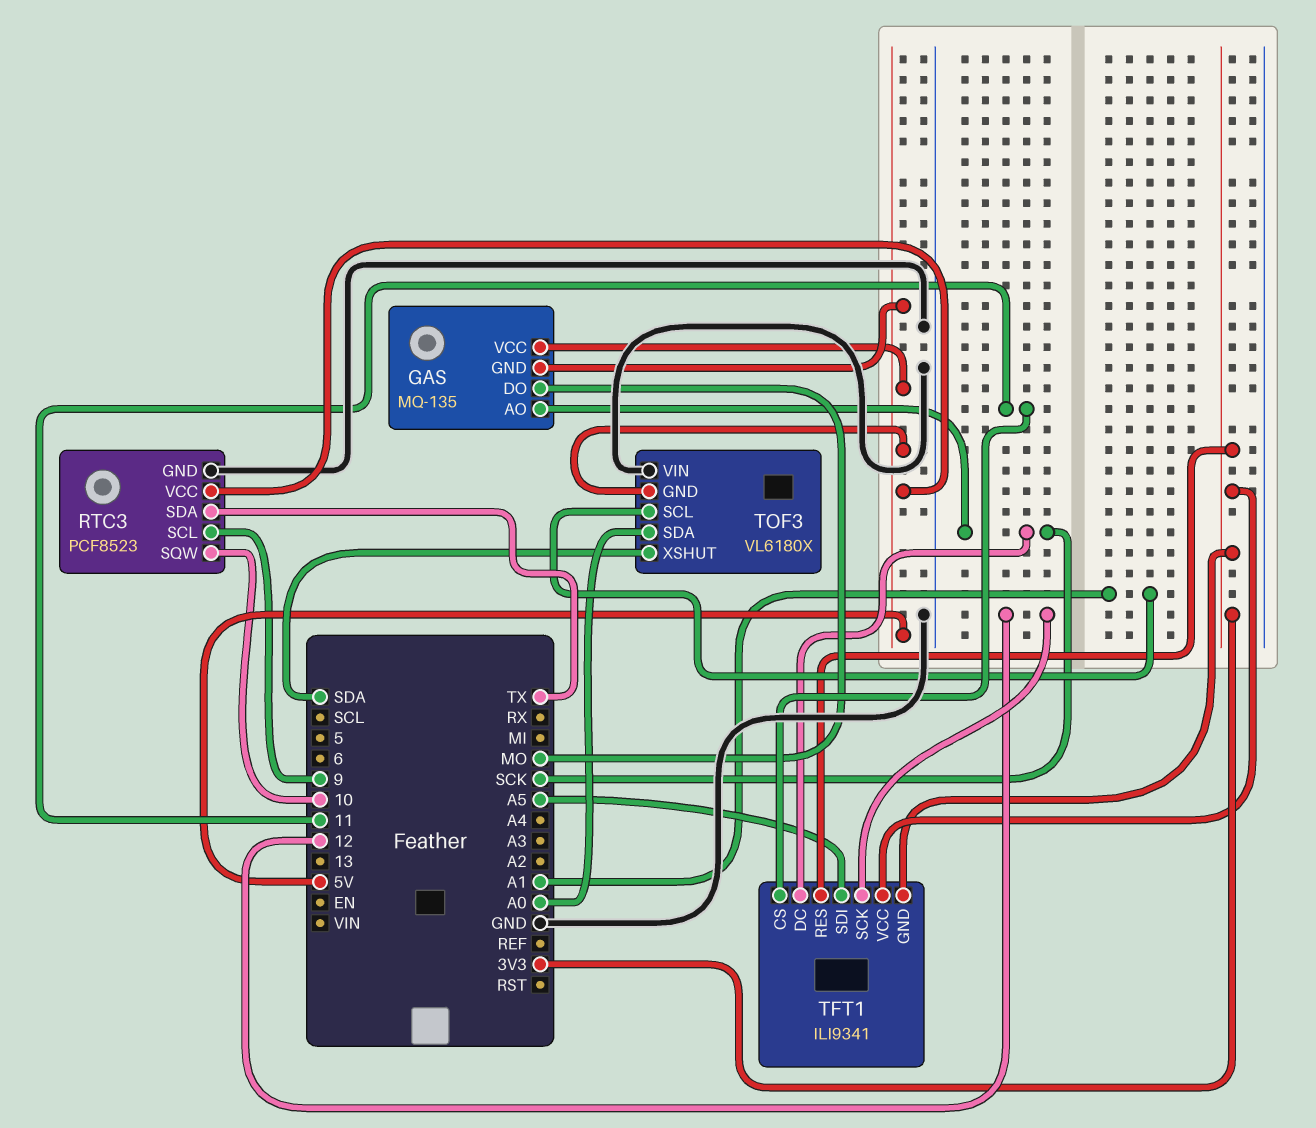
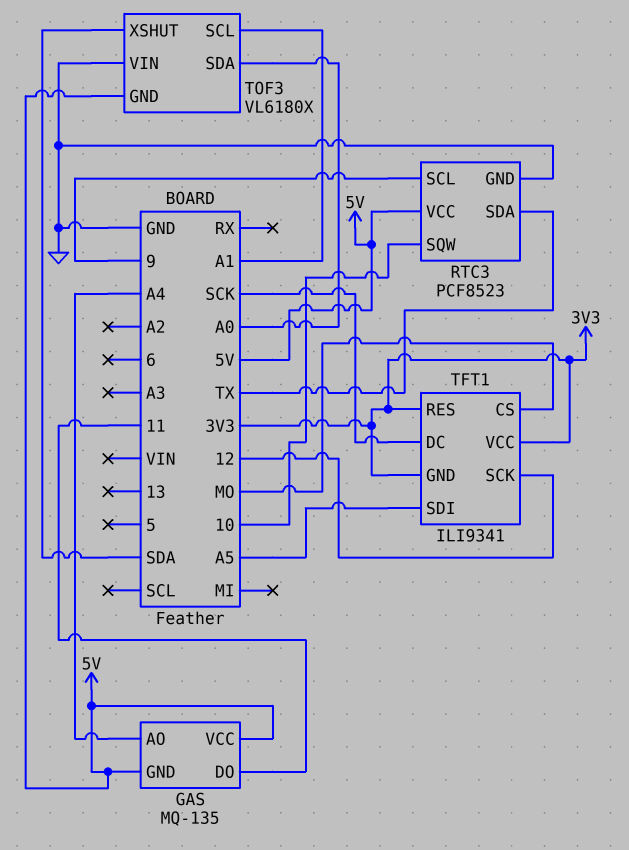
GAS pin AO: SCK -> A4
GAS pin DO: MO -> 11
TFT1 pin CS: 11 -> MO

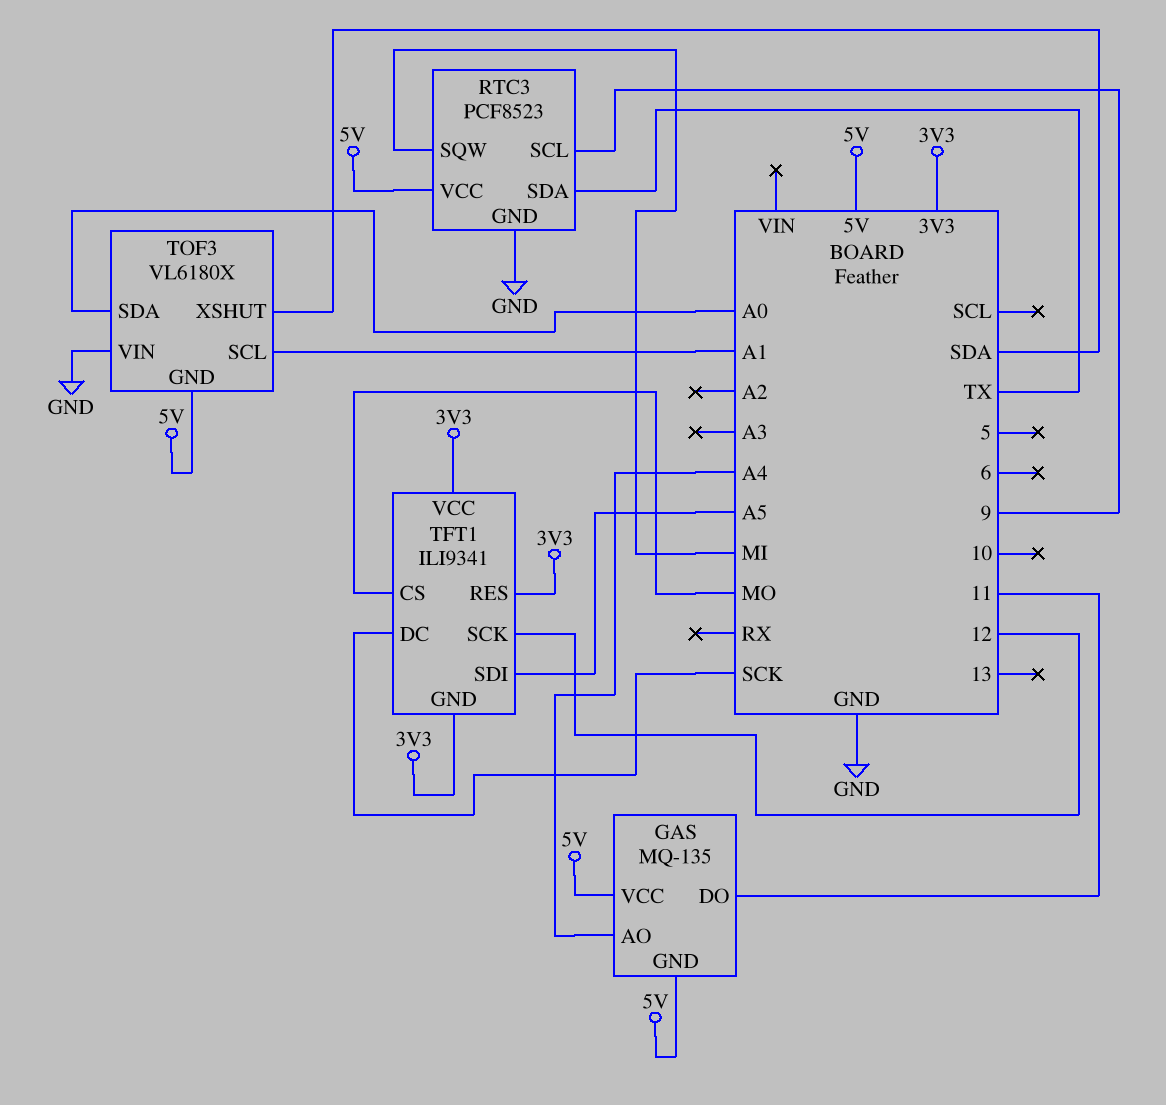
RTC3 pin SQW: 10 -> MI

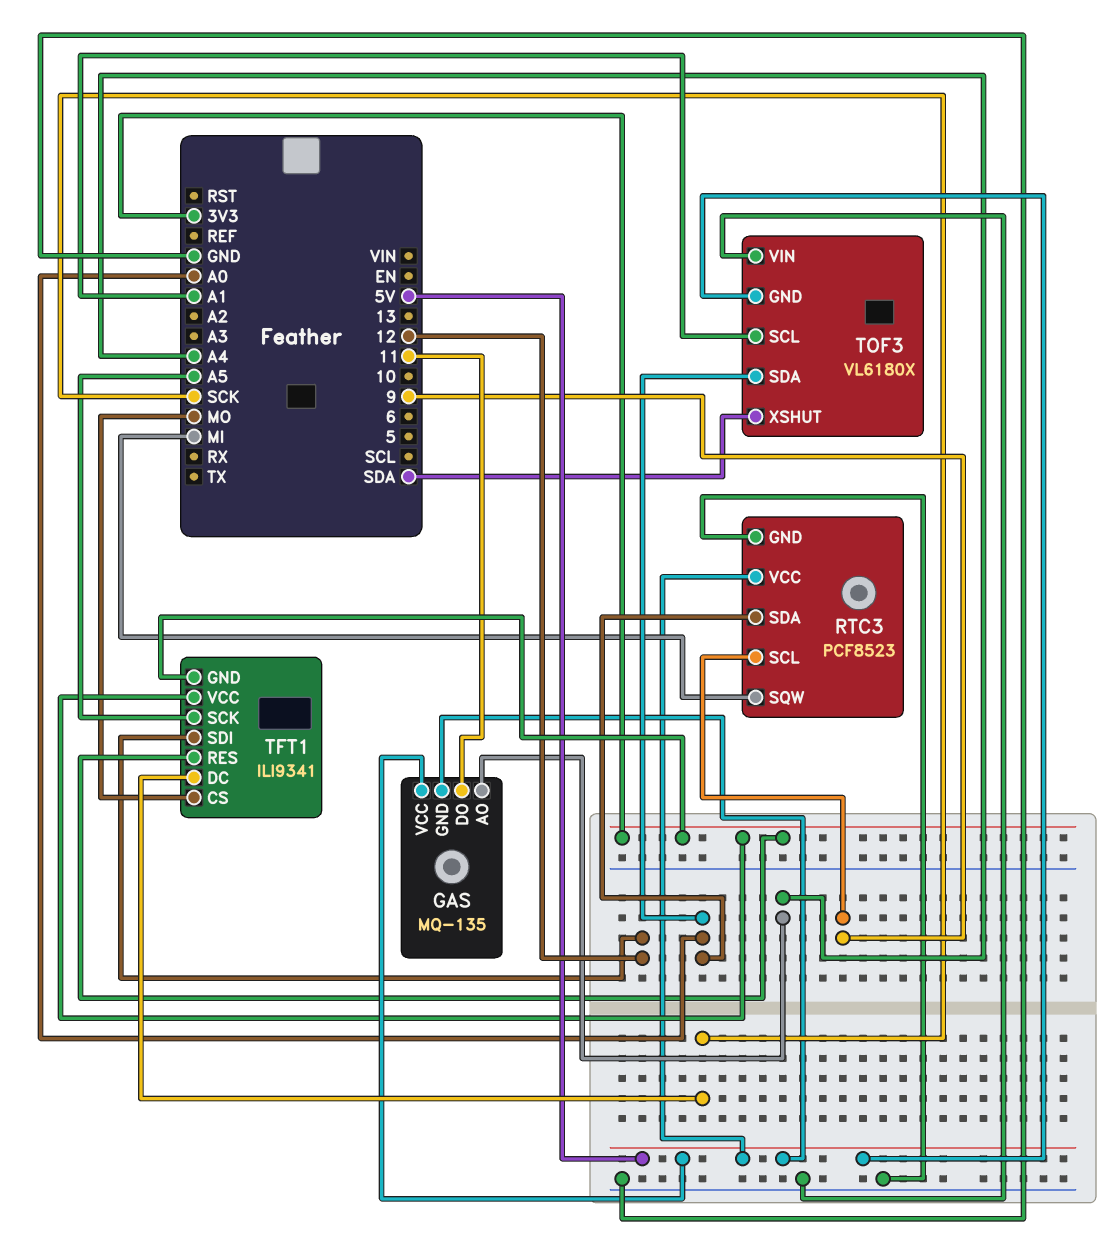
RTC3 pin SDA: TX -> A0
TFT1 pin SCK: 12 -> A5
TFT1 pin SDI: A5 -> 12

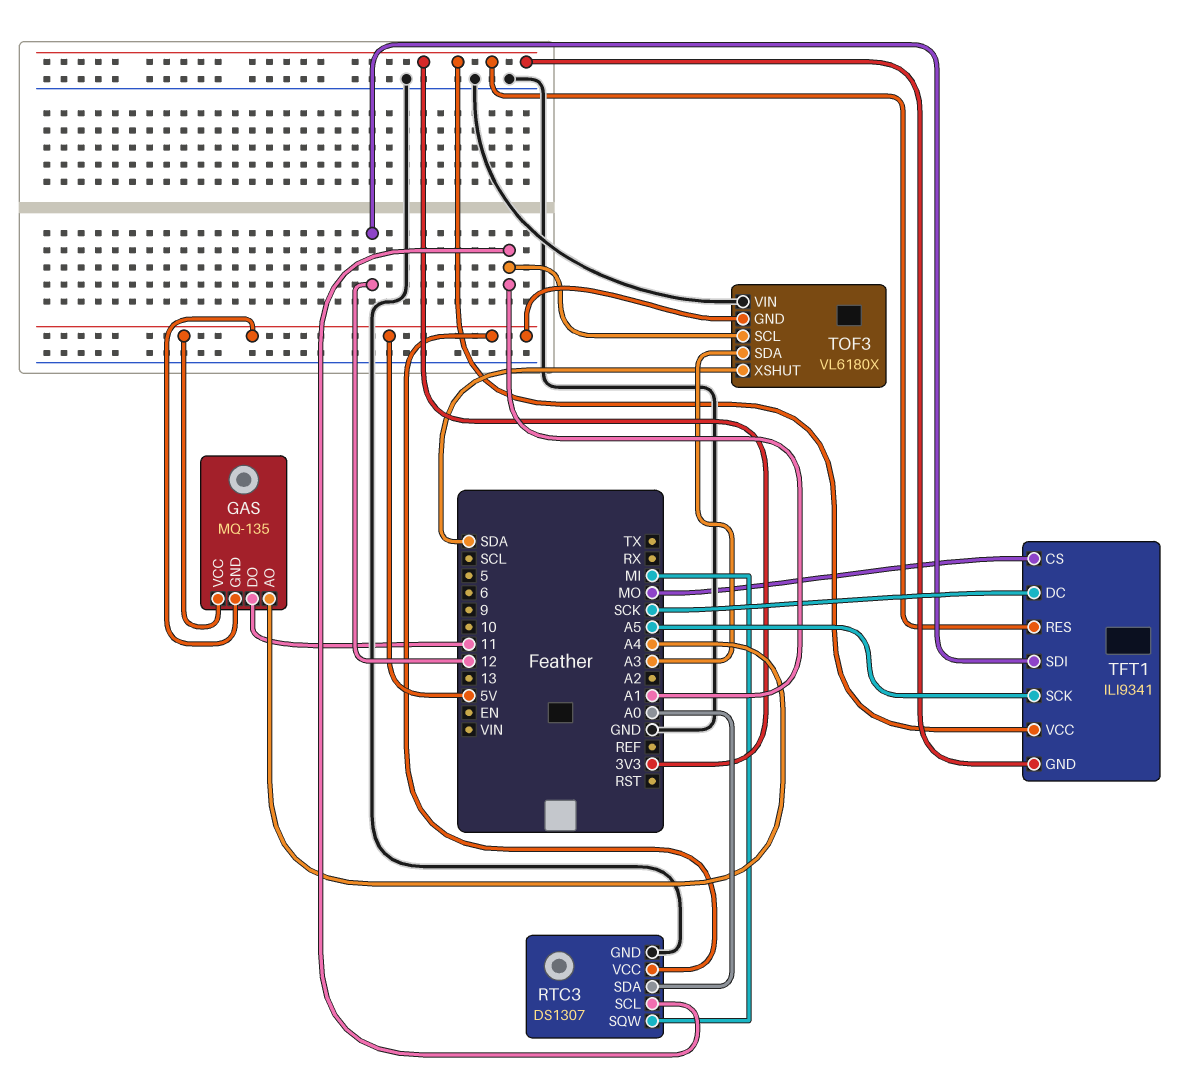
RTC3: PCF8523 -> DS1307
RTC3 pin SCL: 9 -> A1
TOF3 pin SDA: A0 -> A3

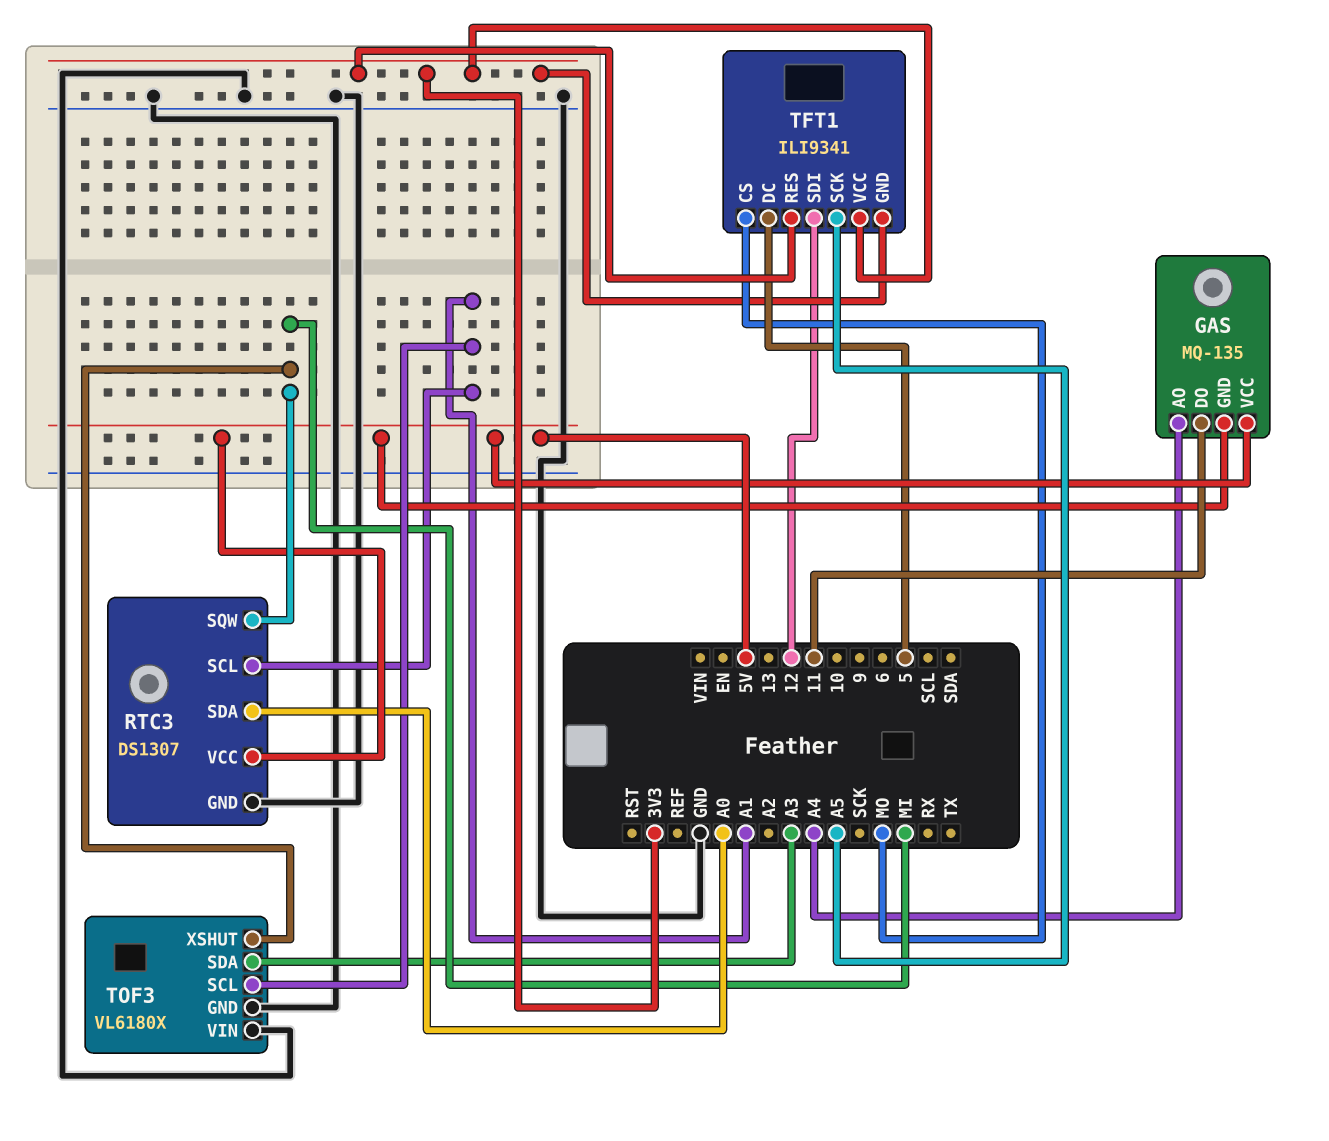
TFT1 pin DC: SCK -> 5
TOF3 pin GND: 5V -> GND
TOF3 pin XSHUT: SDA -> MI

